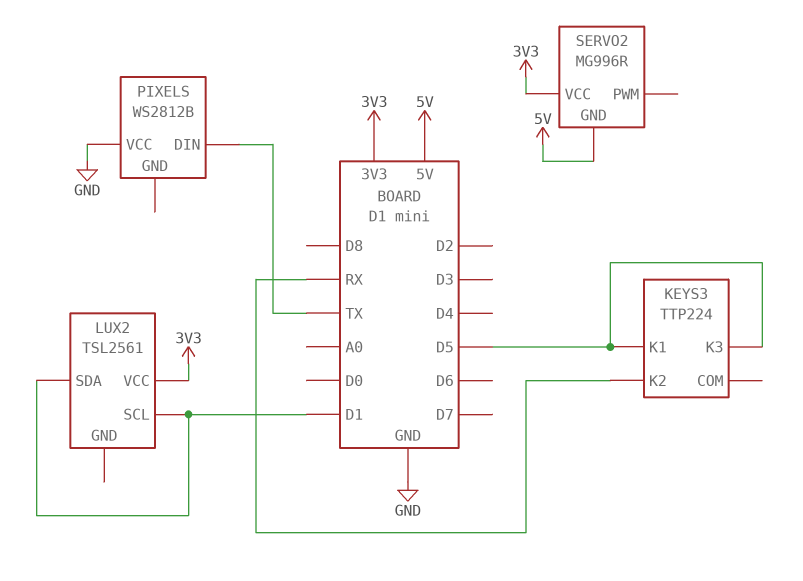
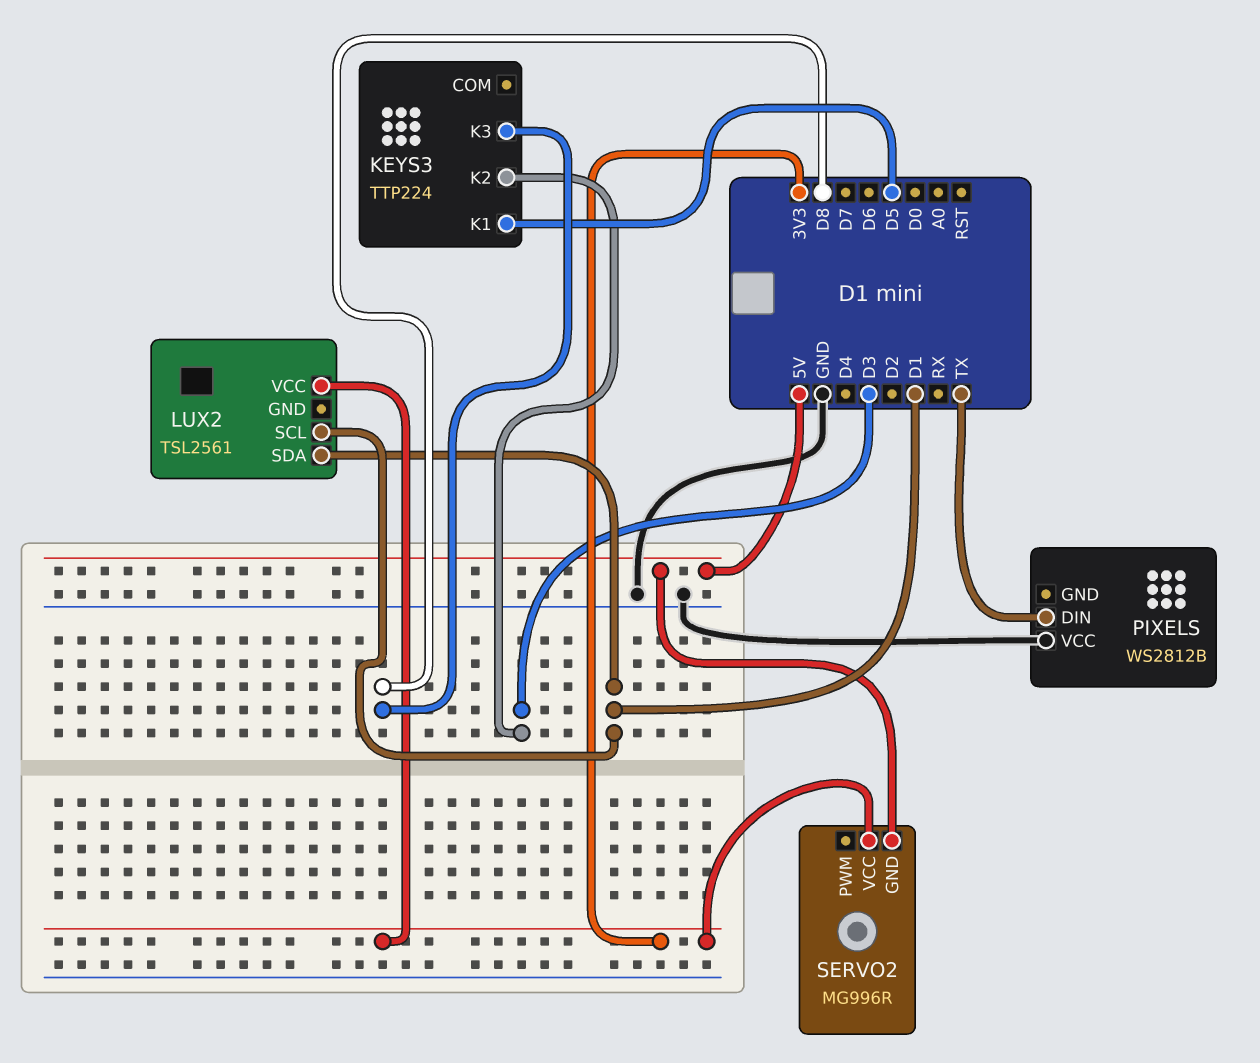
KEYS3 pin K2: RX -> D3
KEYS3 pin K3: D5 -> D8

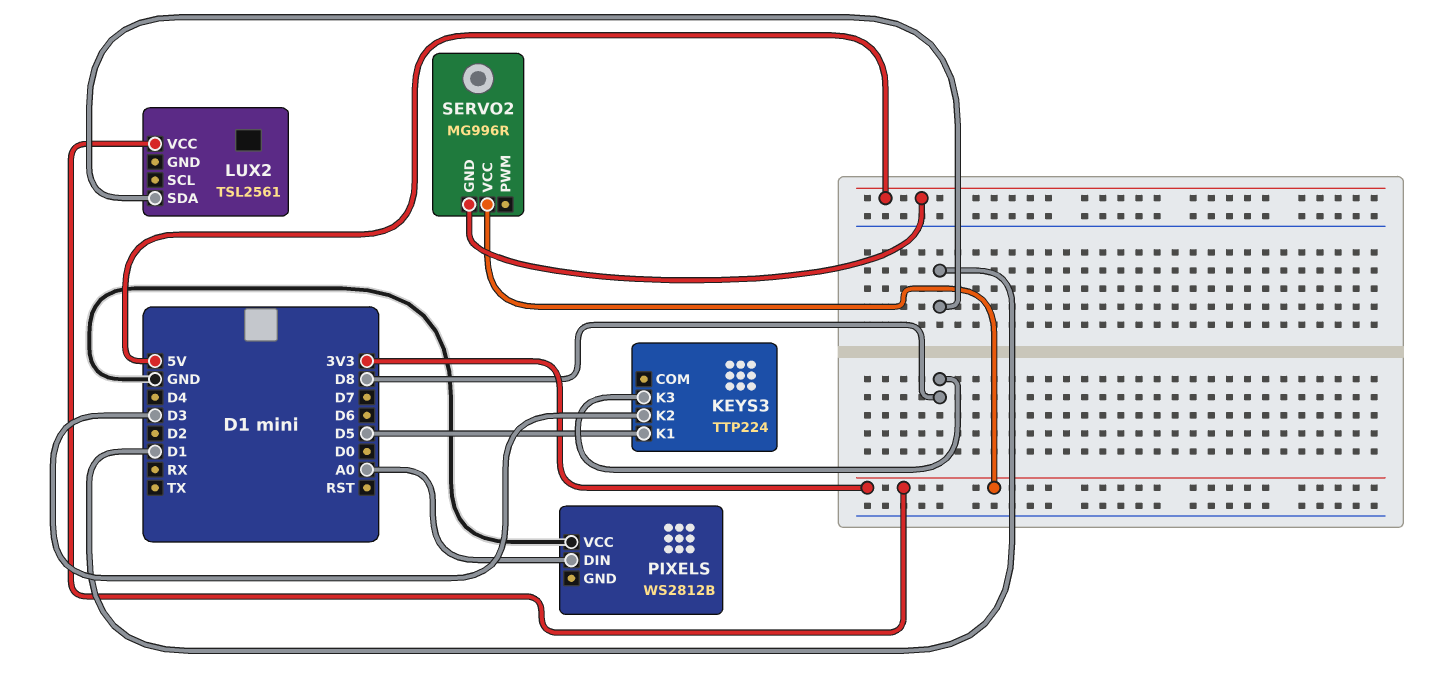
LUX2 pin SCL: D1 -> none
PIXELS pin DIN: TX -> A0

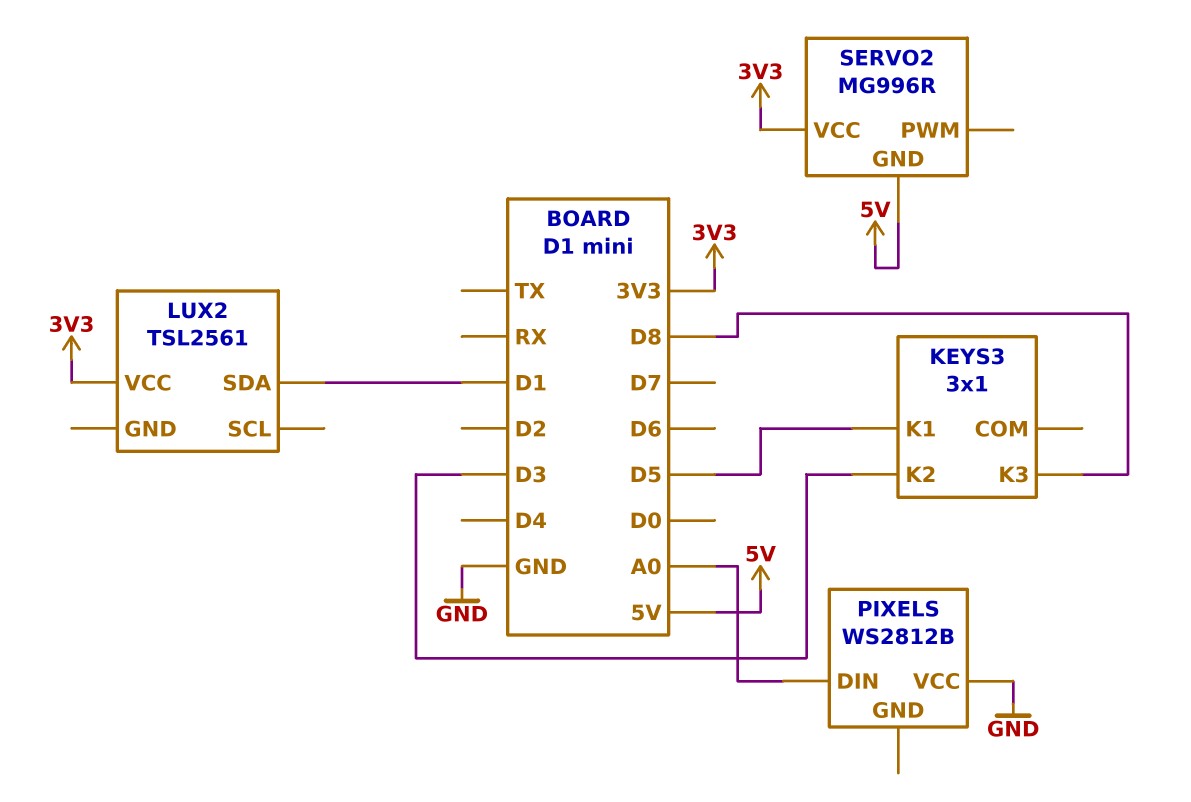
KEYS3: TTP224 -> 3x1

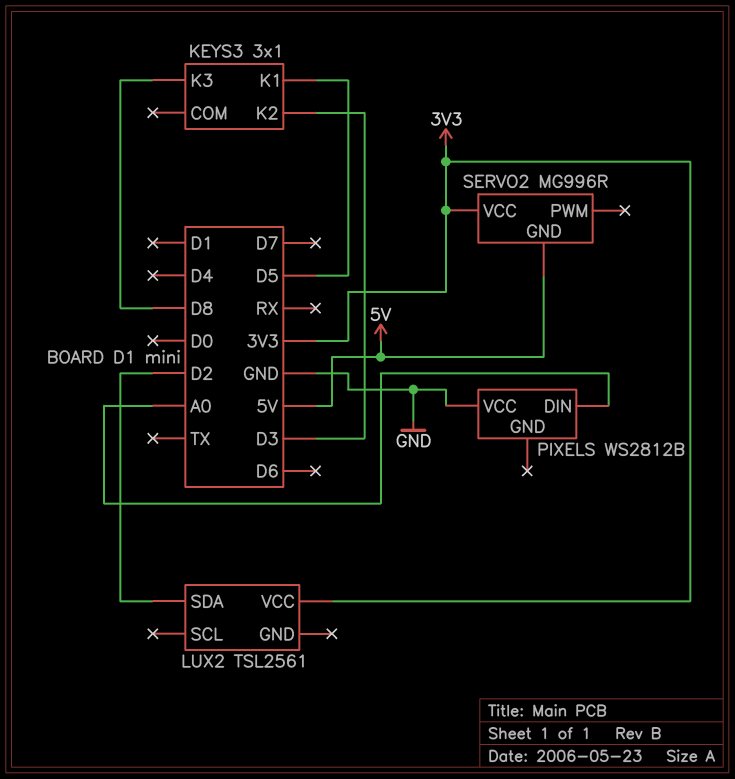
LUX2 pin SDA: D1 -> D2

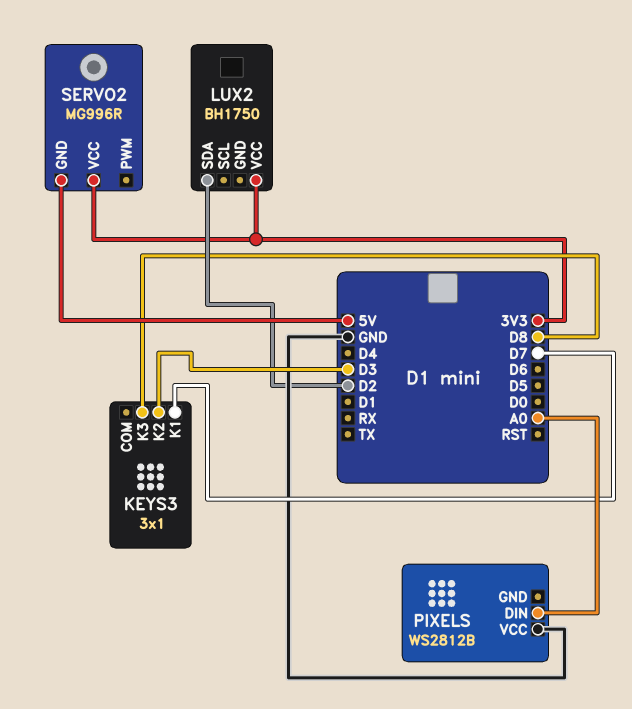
KEYS3 pin K1: D5 -> D7
LUX2: TSL2561 -> BH1750

